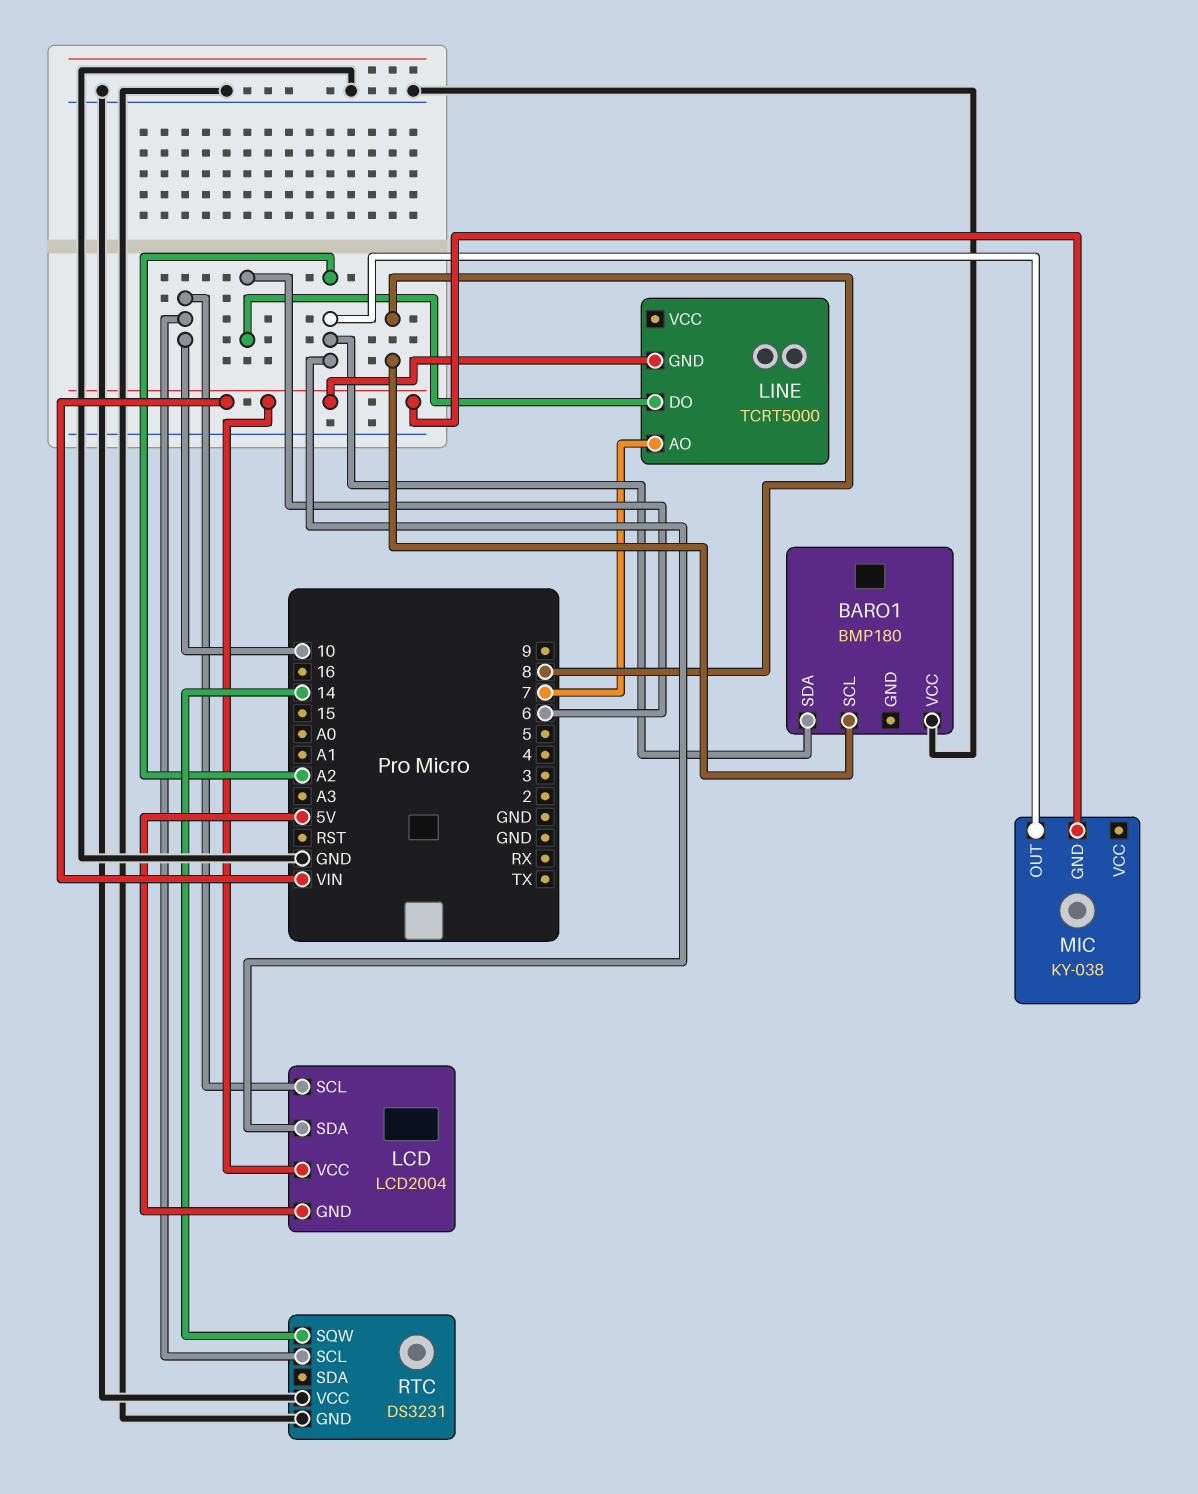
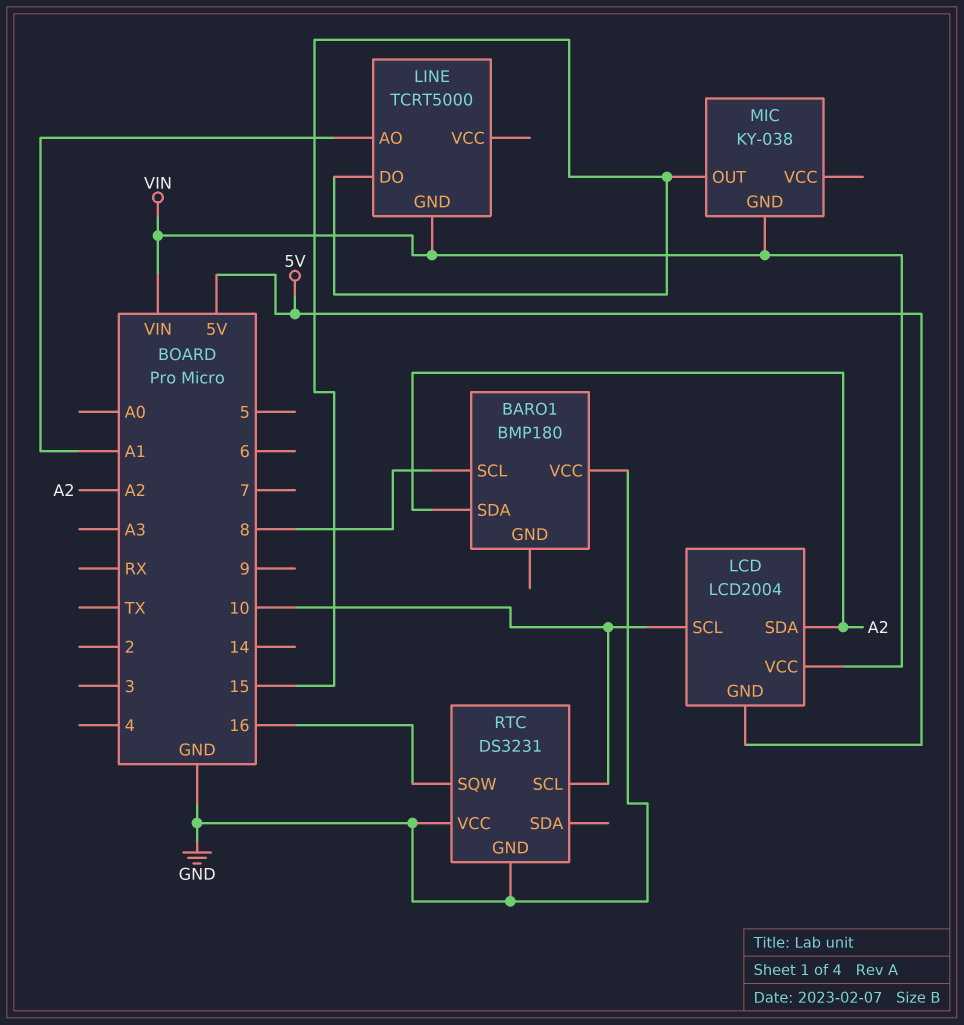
LINE pin AO: 7 -> A1
LINE pin DO: 6 -> 15
MIC pin OUT: A2 -> 15
RTC pin SQW: 14 -> 16

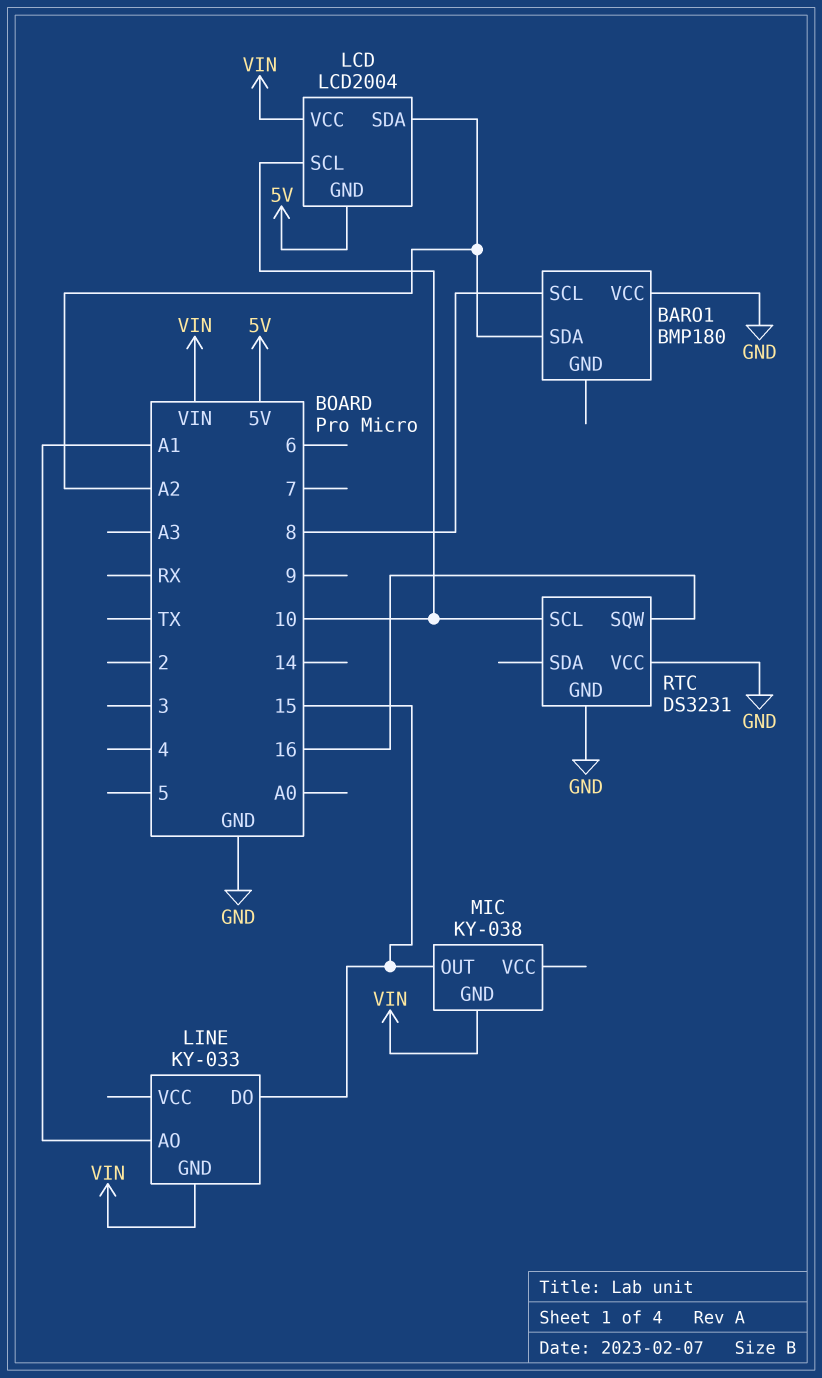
LINE: TCRT5000 -> KY-033

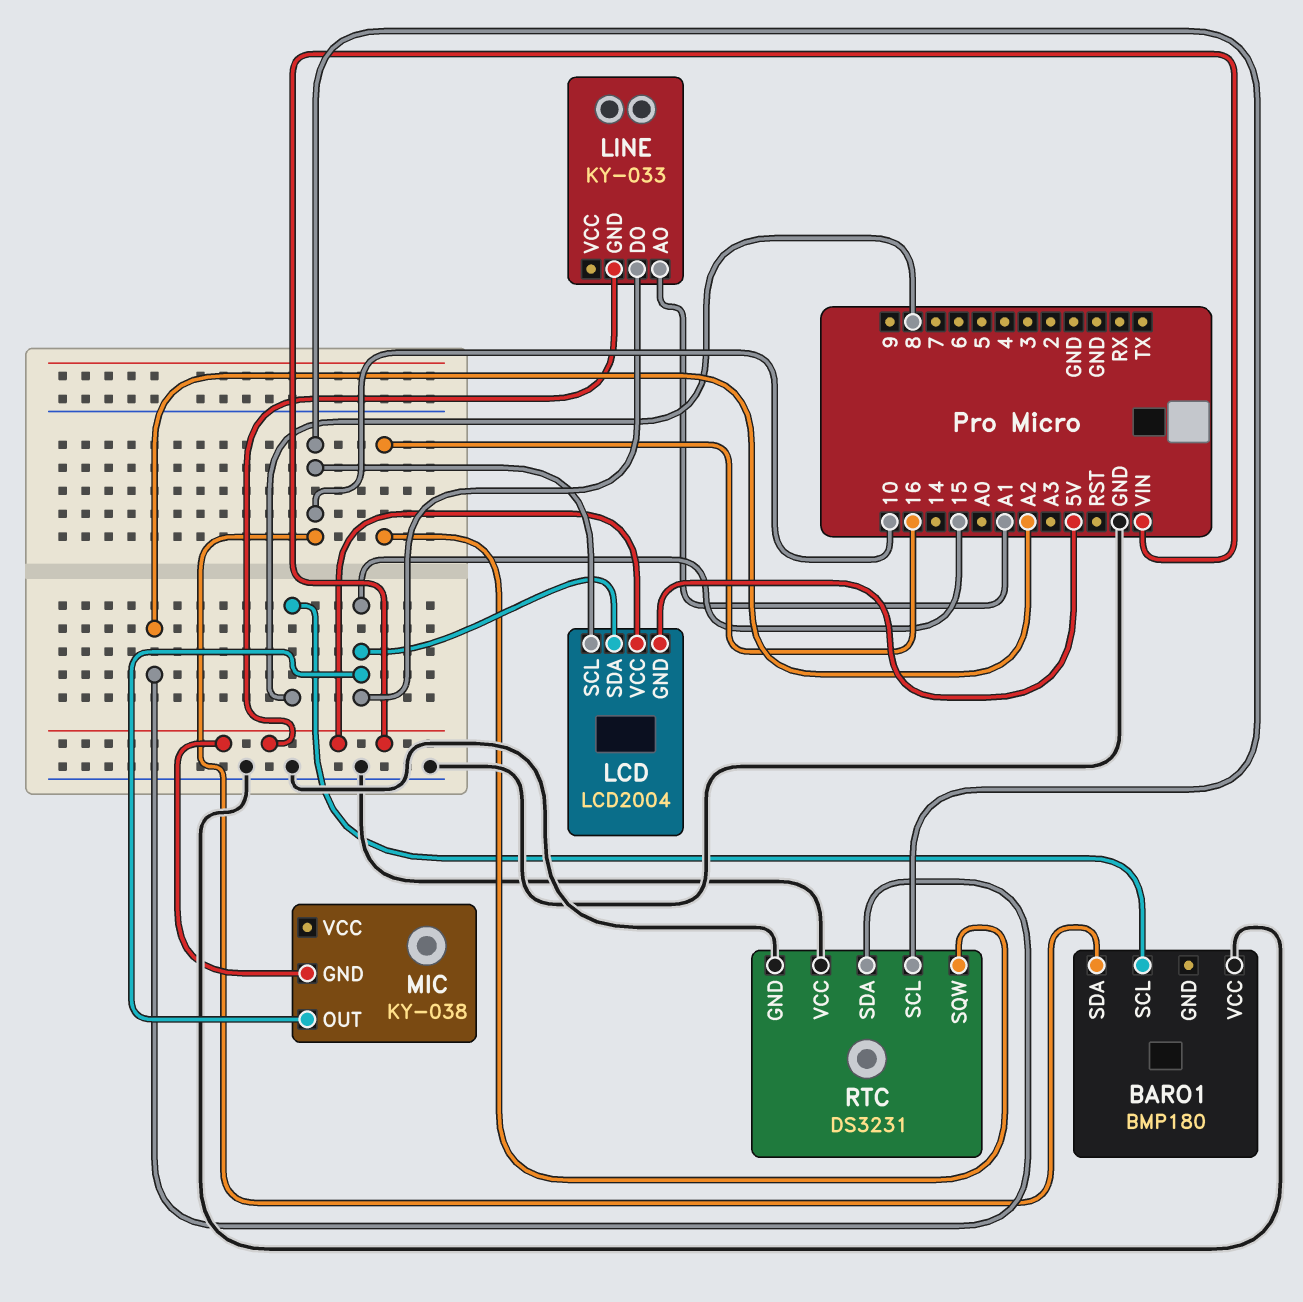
BARO1 pin SDA: A2 -> 10
LCD pin SDA: A2 -> 15
RTC pin SDA: none -> A2

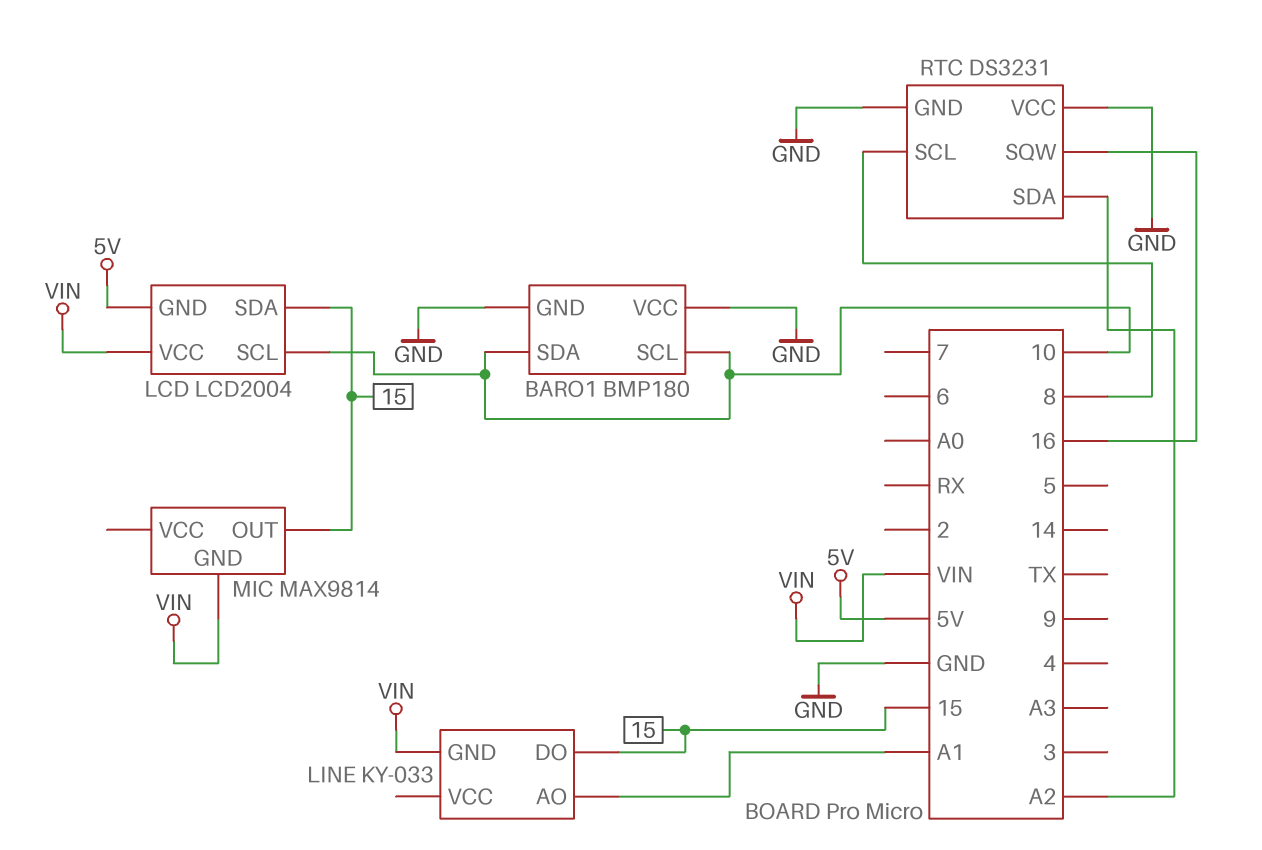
BARO1 pin GND: none -> GND
BARO1 pin SCL: 8 -> 10
MIC: KY-038 -> MAX9814
RTC pin SCL: 10 -> 8

